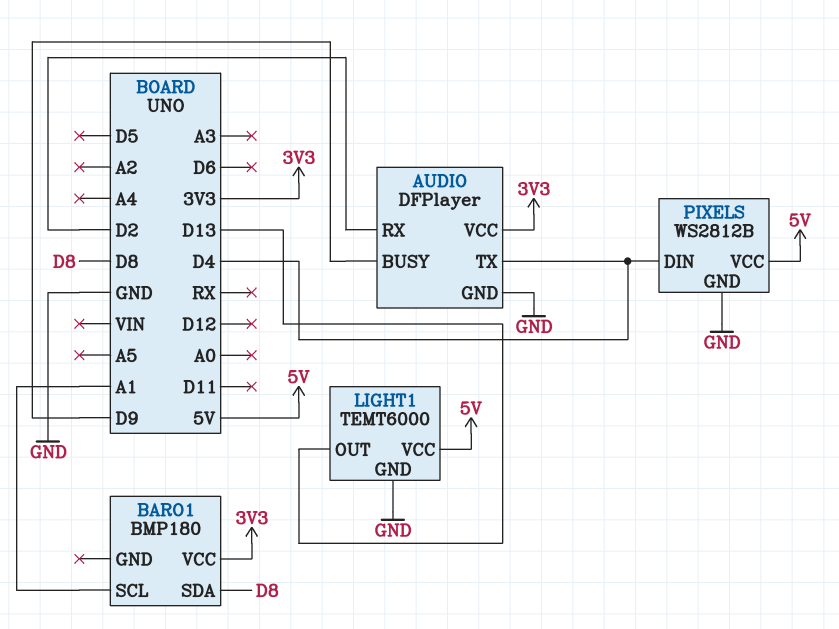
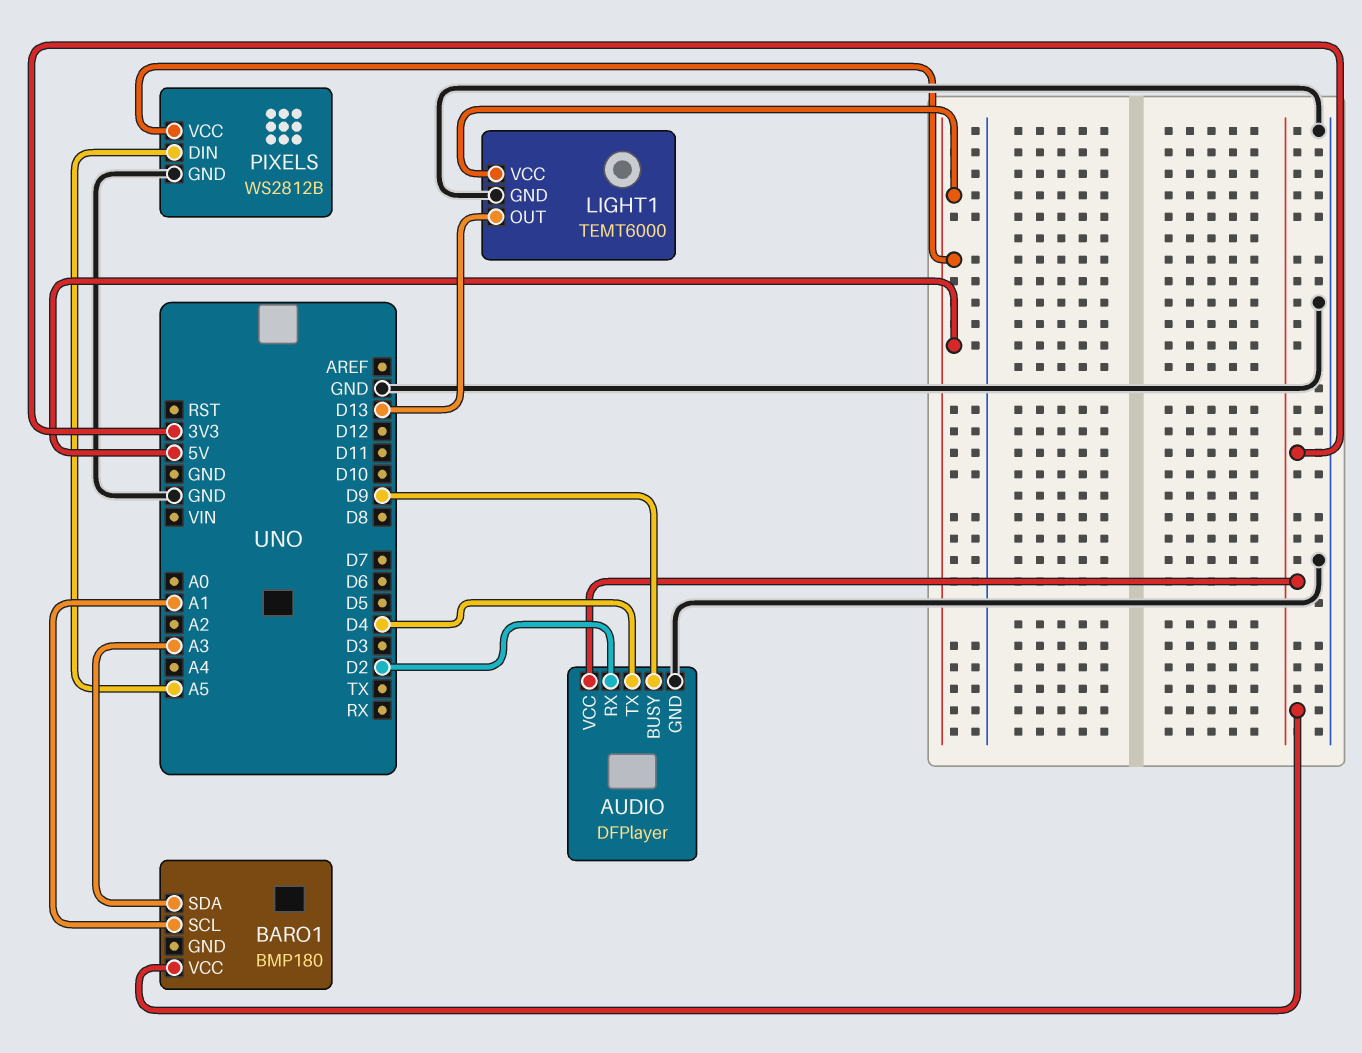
BARO1 pin SDA: D8 -> A3
PIXELS pin DIN: D4 -> A5

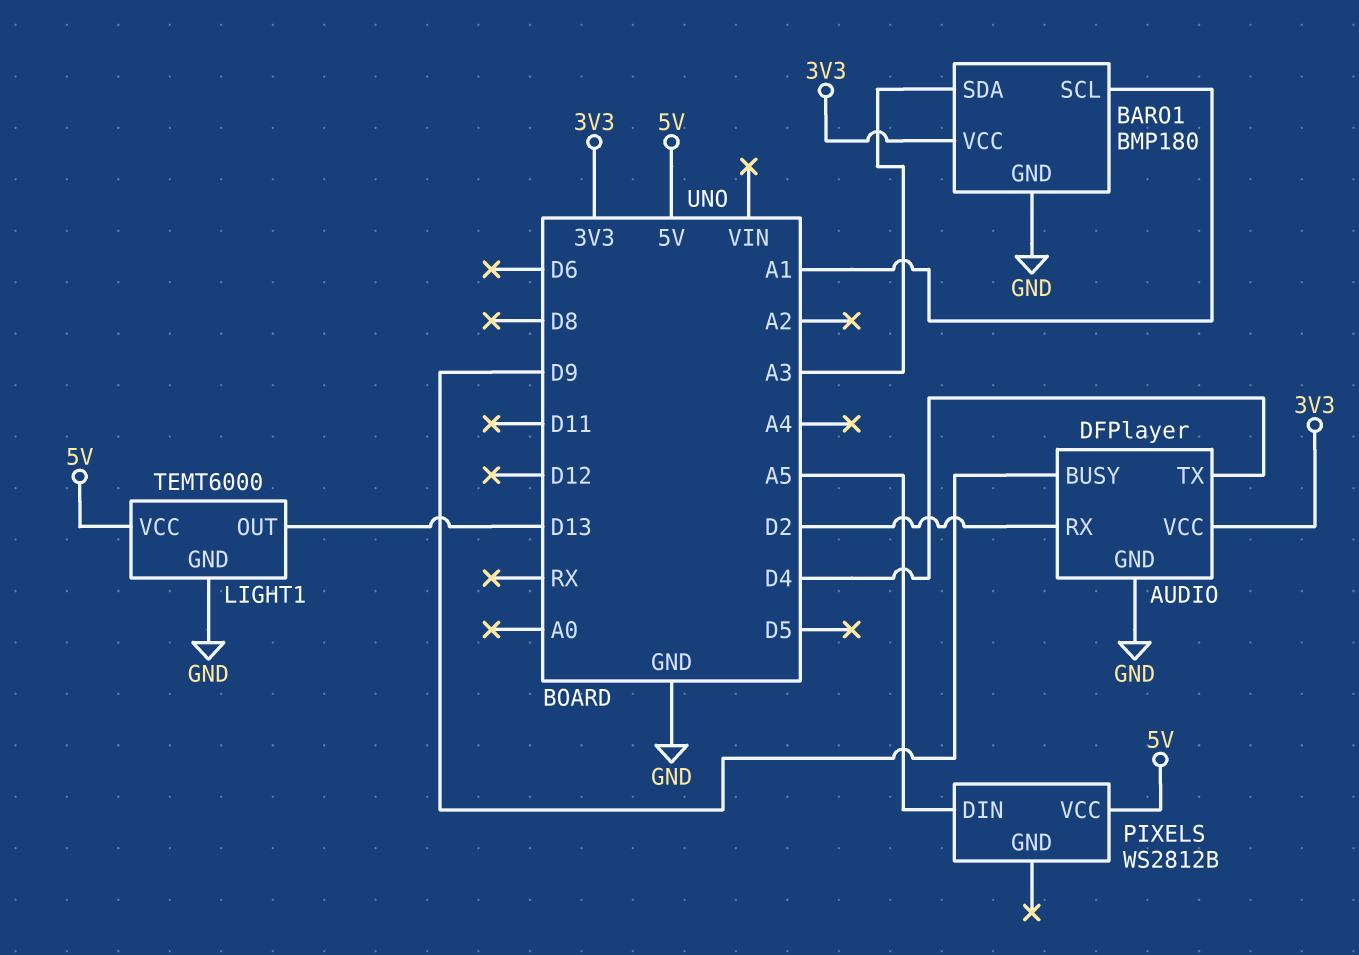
BARO1 pin GND: none -> GND
PIXELS pin GND: GND -> none

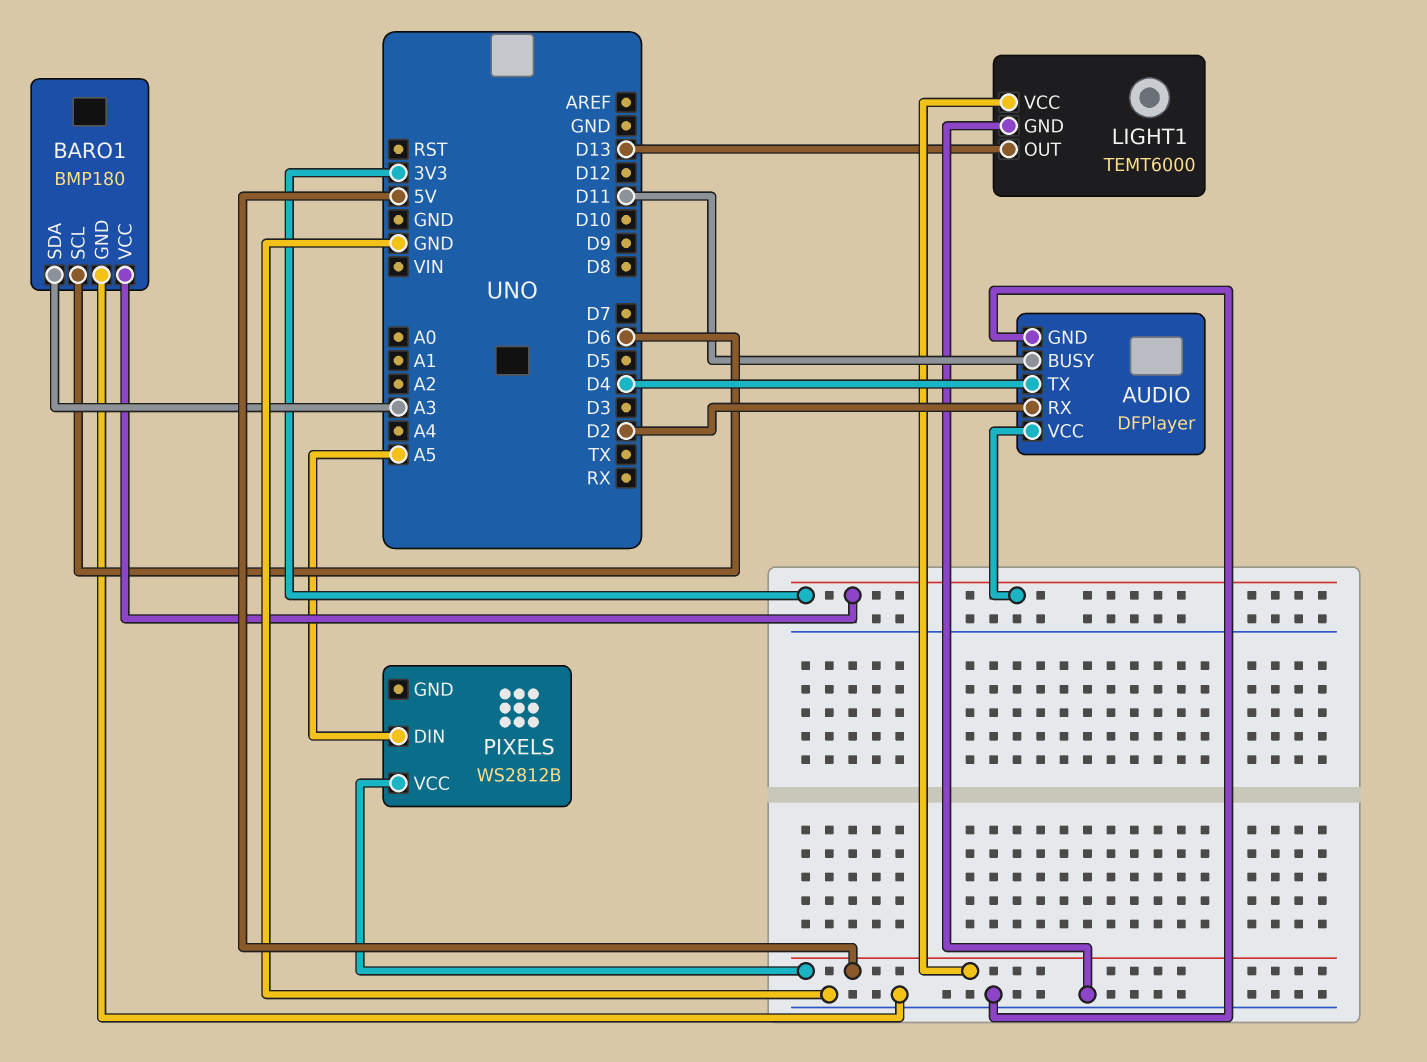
AUDIO pin BUSY: D9 -> D11
BARO1 pin SCL: A1 -> D6

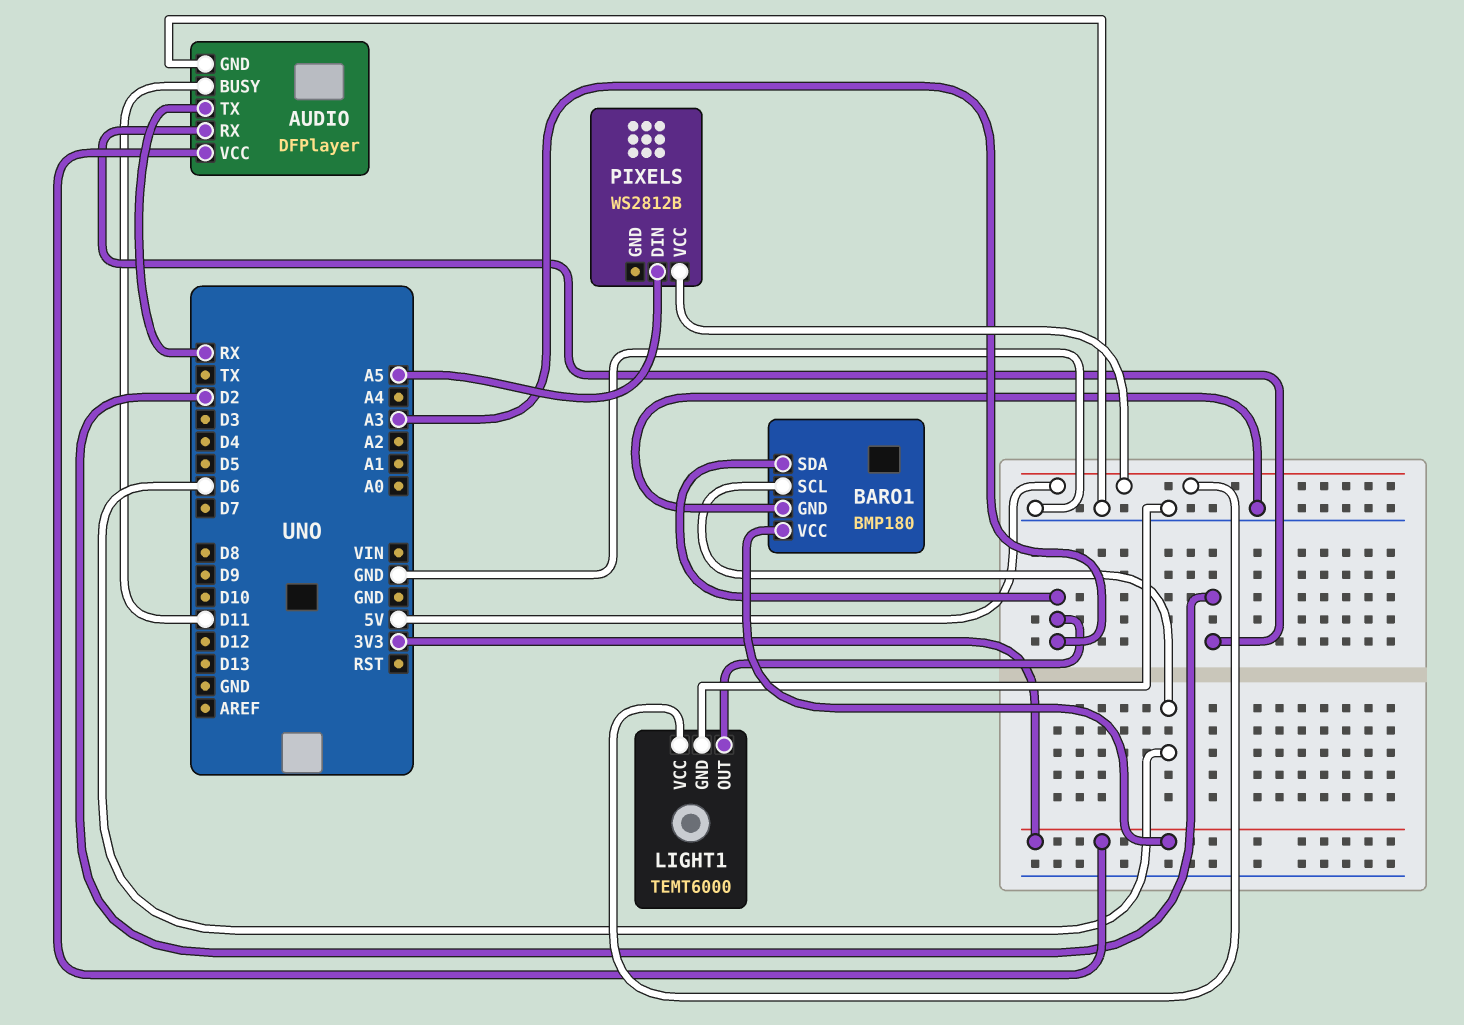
AUDIO pin TX: D4 -> RX
LIGHT1 pin OUT: D13 -> A3

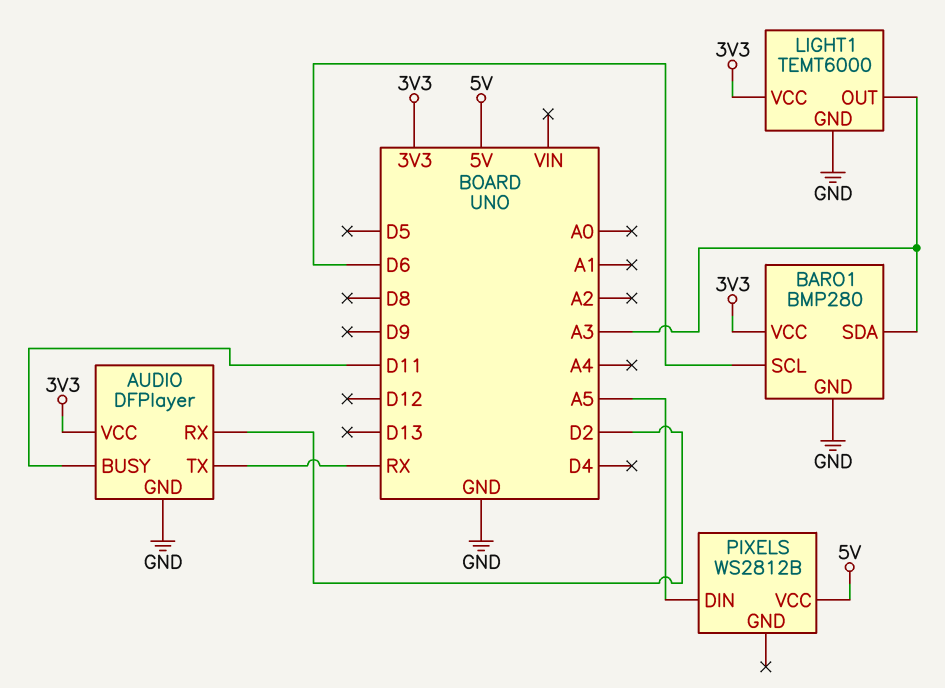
BARO1: BMP180 -> BMP280
LIGHT1 pin VCC: 5V -> 3V3

